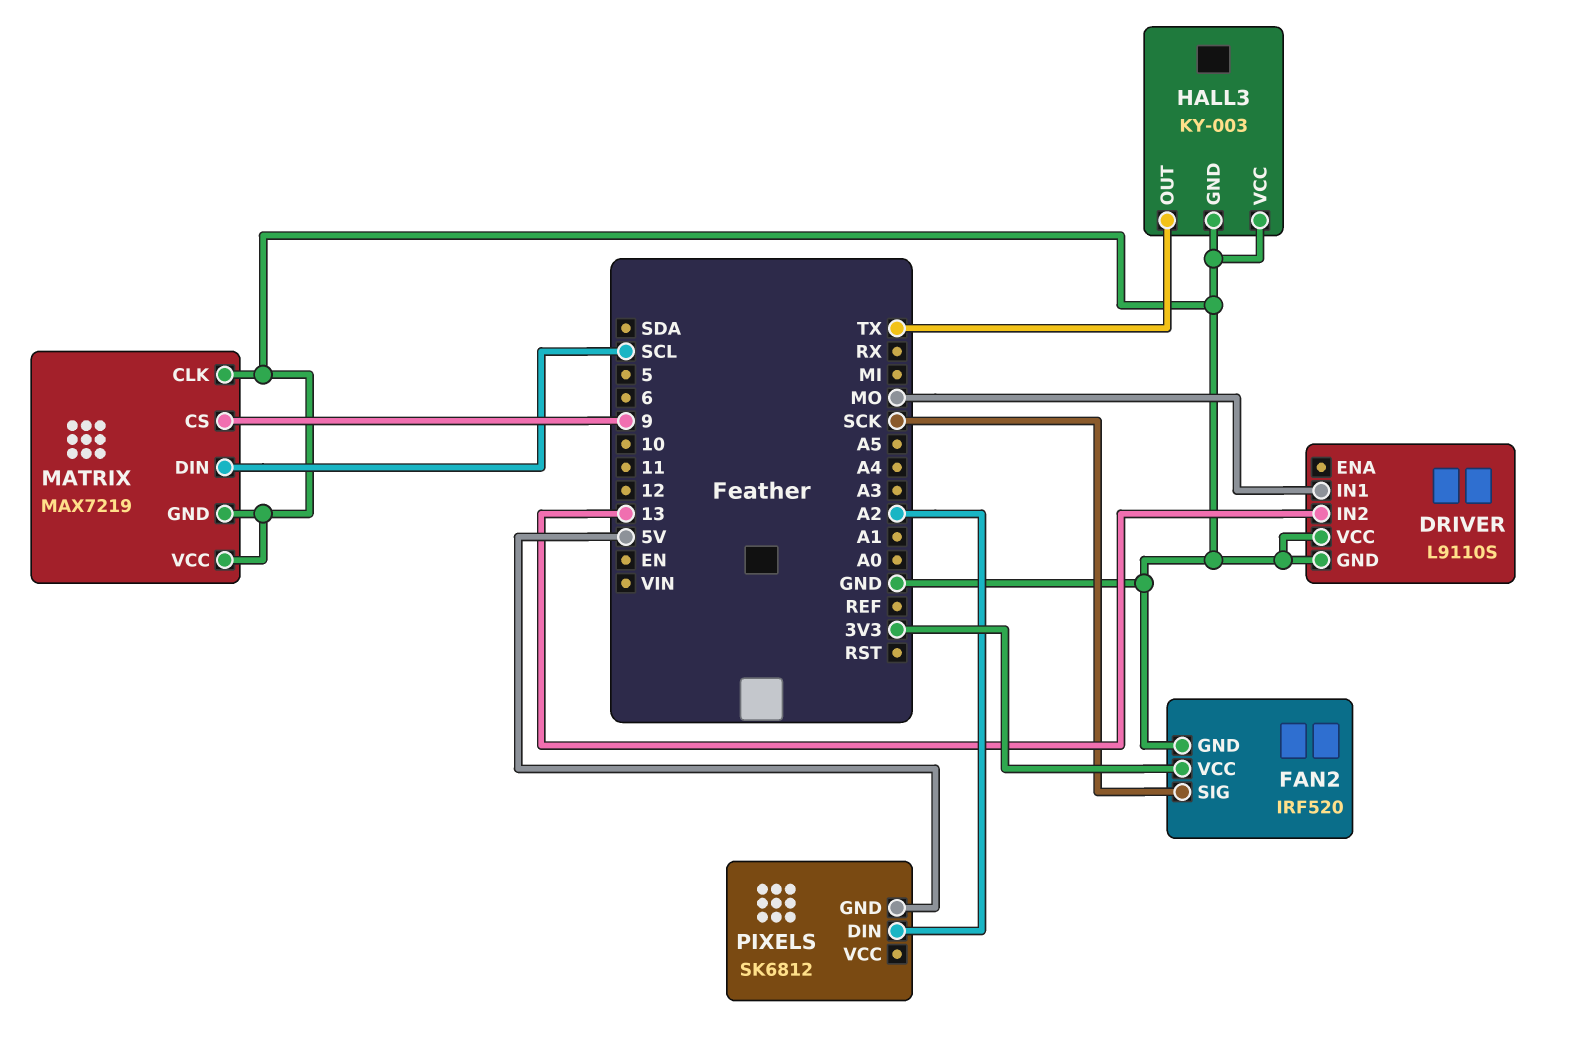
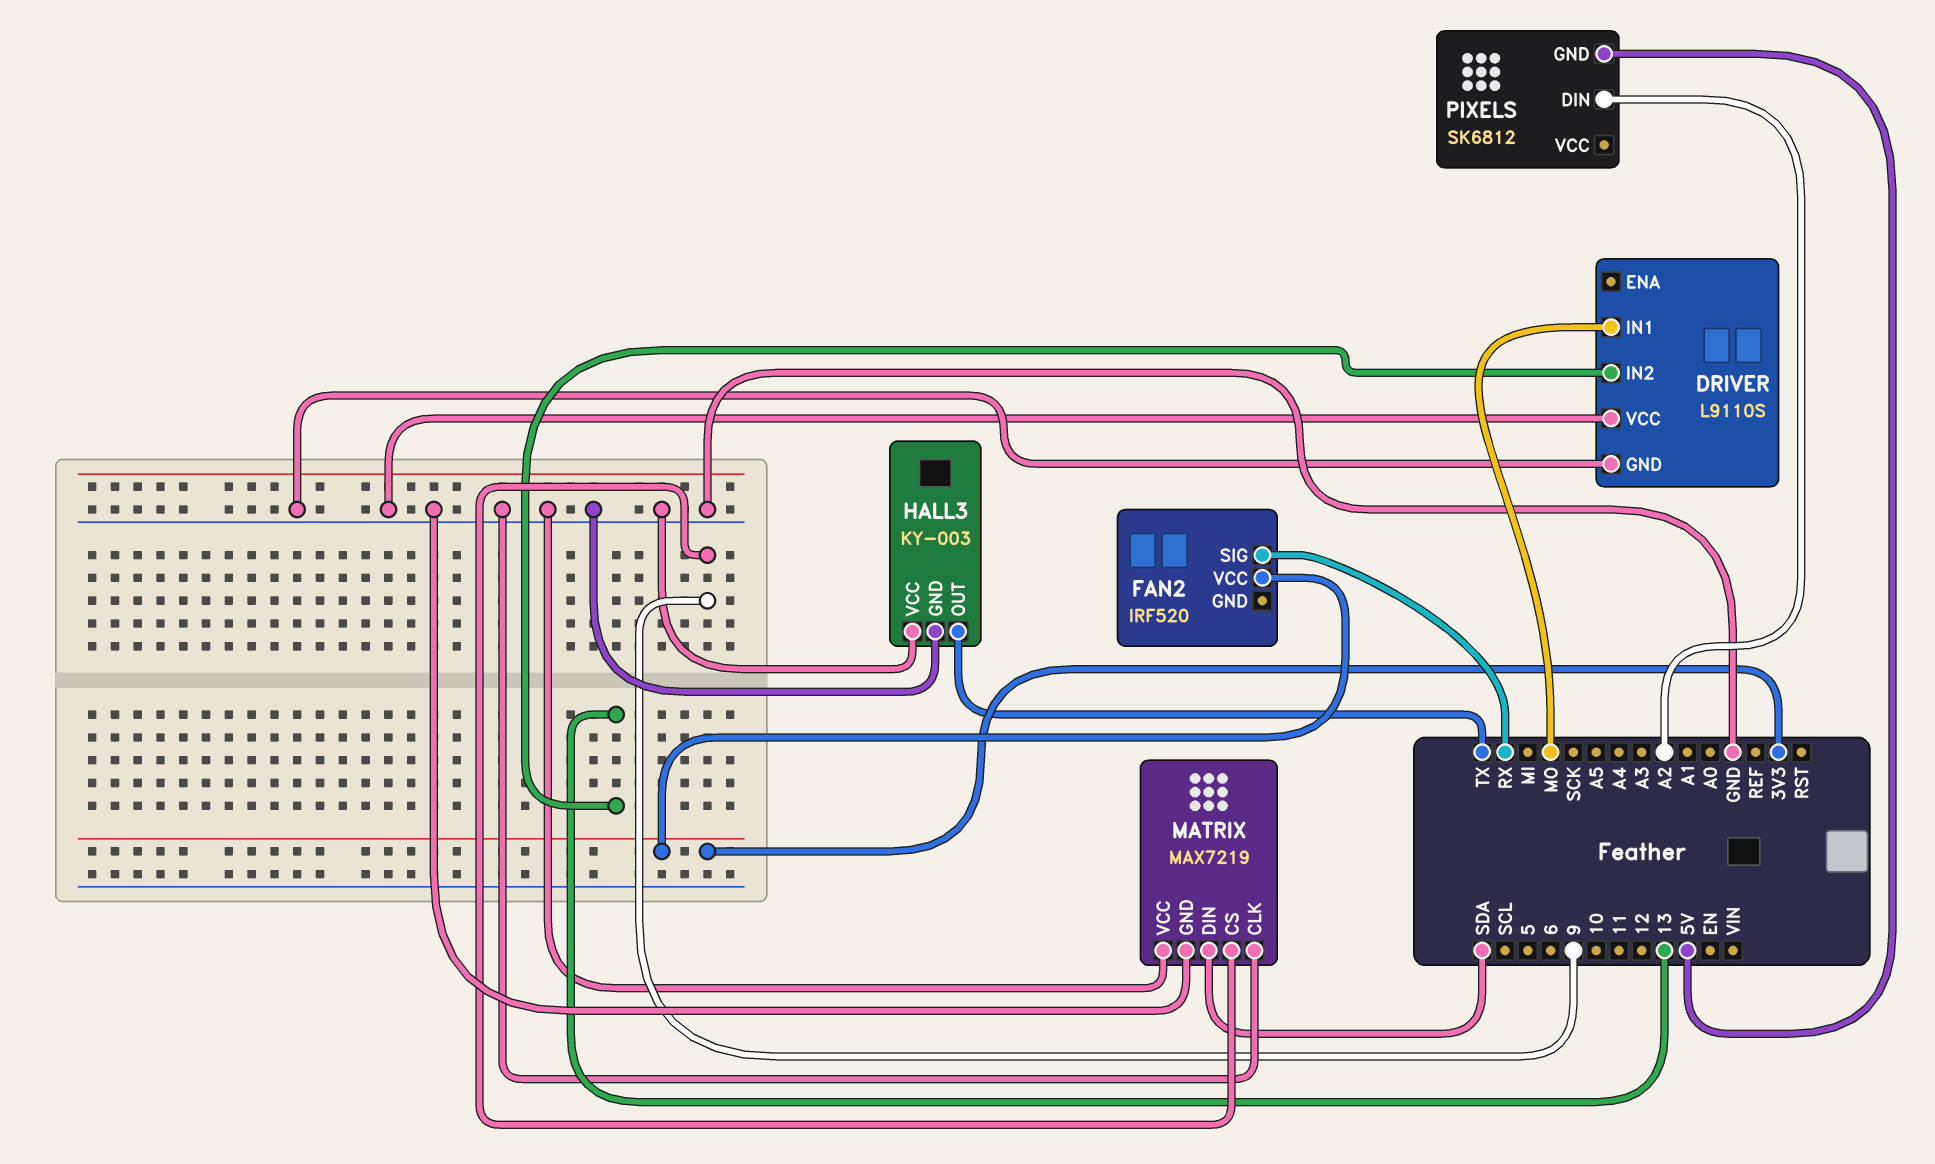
FAN2 pin GND: GND -> none
FAN2 pin SIG: SCK -> RX
MATRIX pin DIN: SCL -> SDA

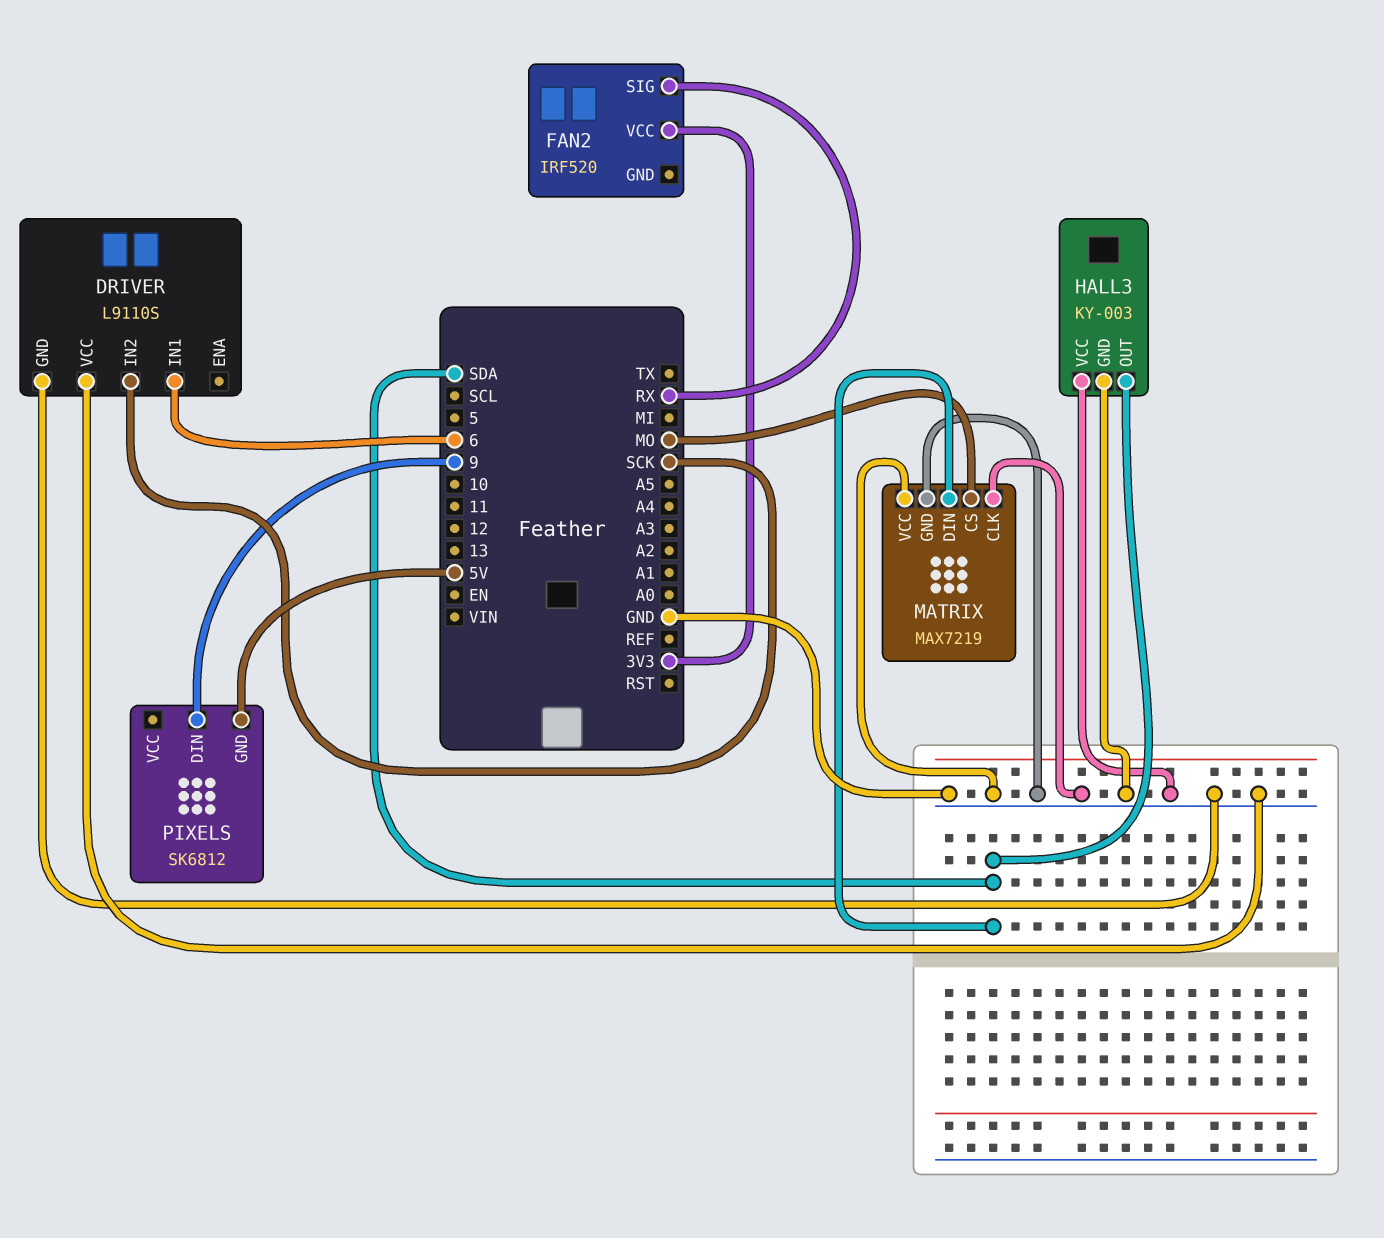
DRIVER pin IN1: MO -> 6
DRIVER pin IN2: 13 -> SCK
HALL3 pin OUT: TX -> SDA
MATRIX pin CS: 9 -> MO
PIXELS pin DIN: A2 -> 9

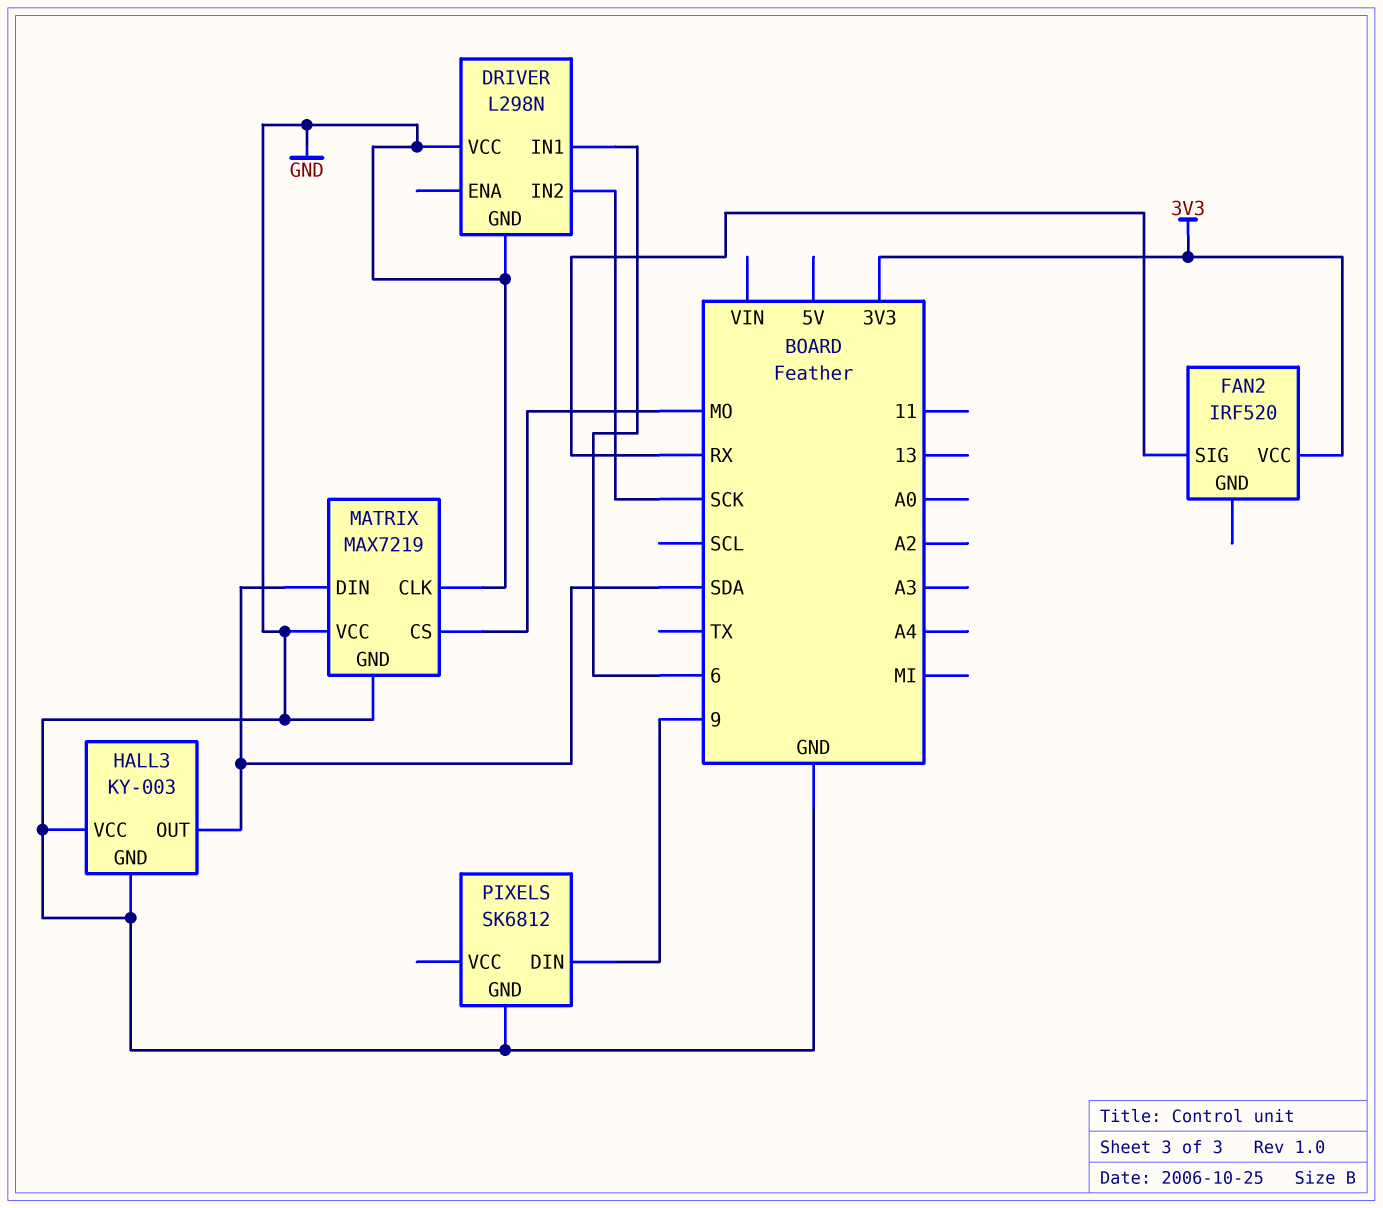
DRIVER: L9110S -> L298N
PIXELS pin GND: 5V -> GND

